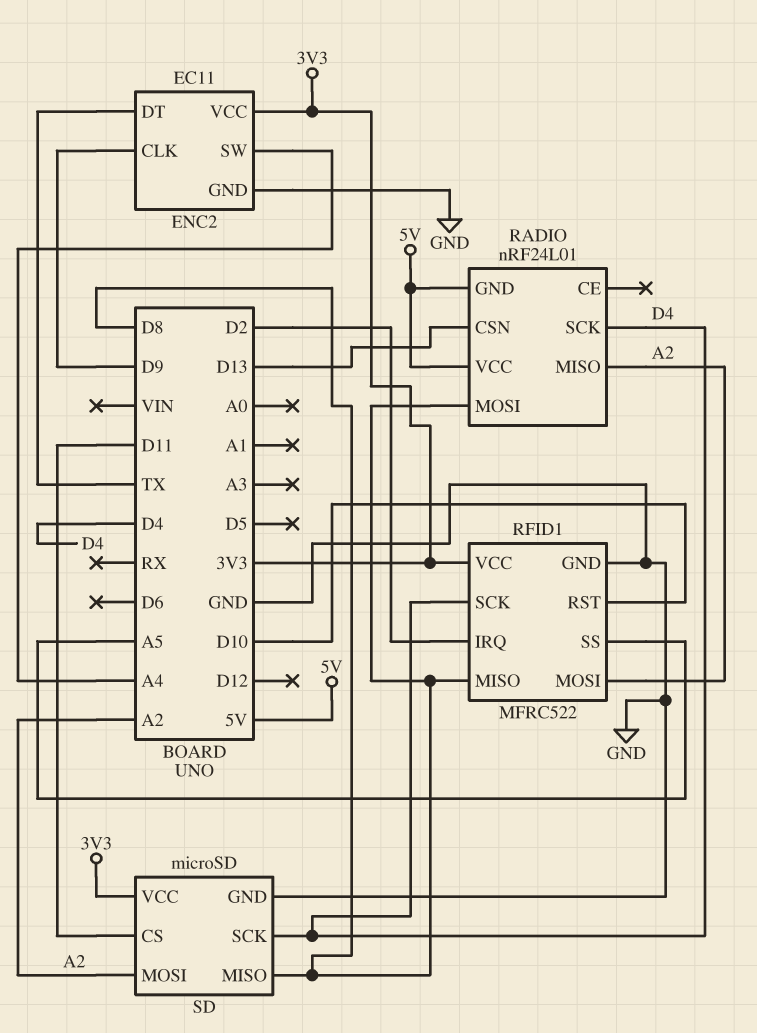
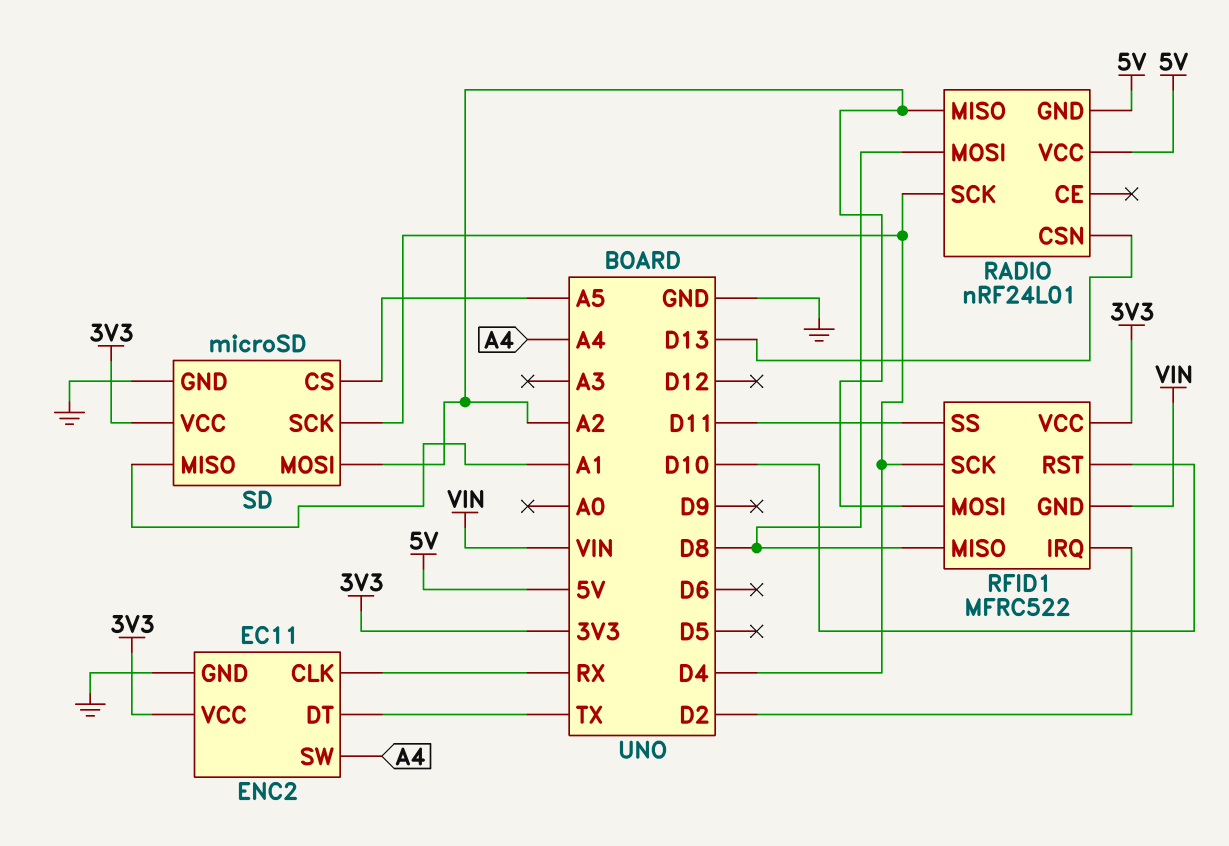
ENC2 pin CLK: D9 -> RX
RFID1 pin GND: GND -> VIN
RFID1 pin SS: A5 -> D11
SD pin CS: D11 -> A5
SD pin MISO: D8 -> A1

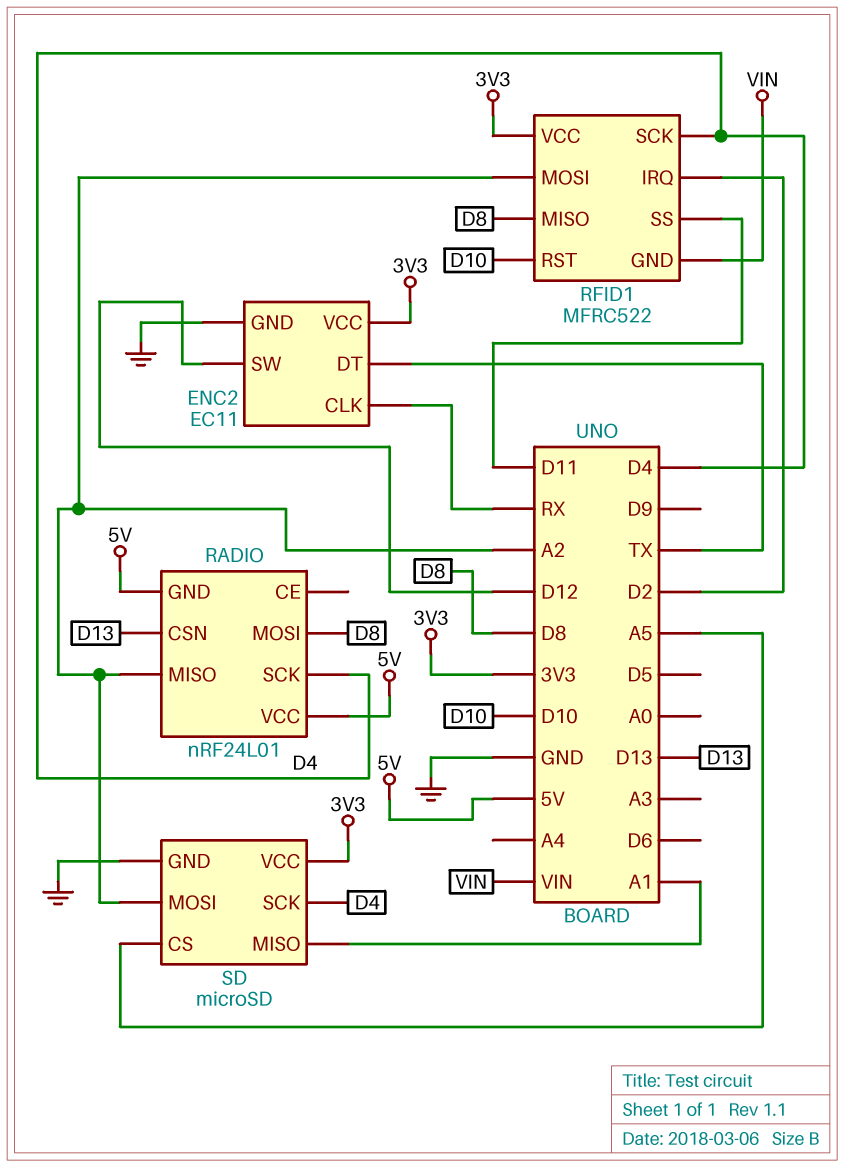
ENC2 pin SW: A4 -> D12

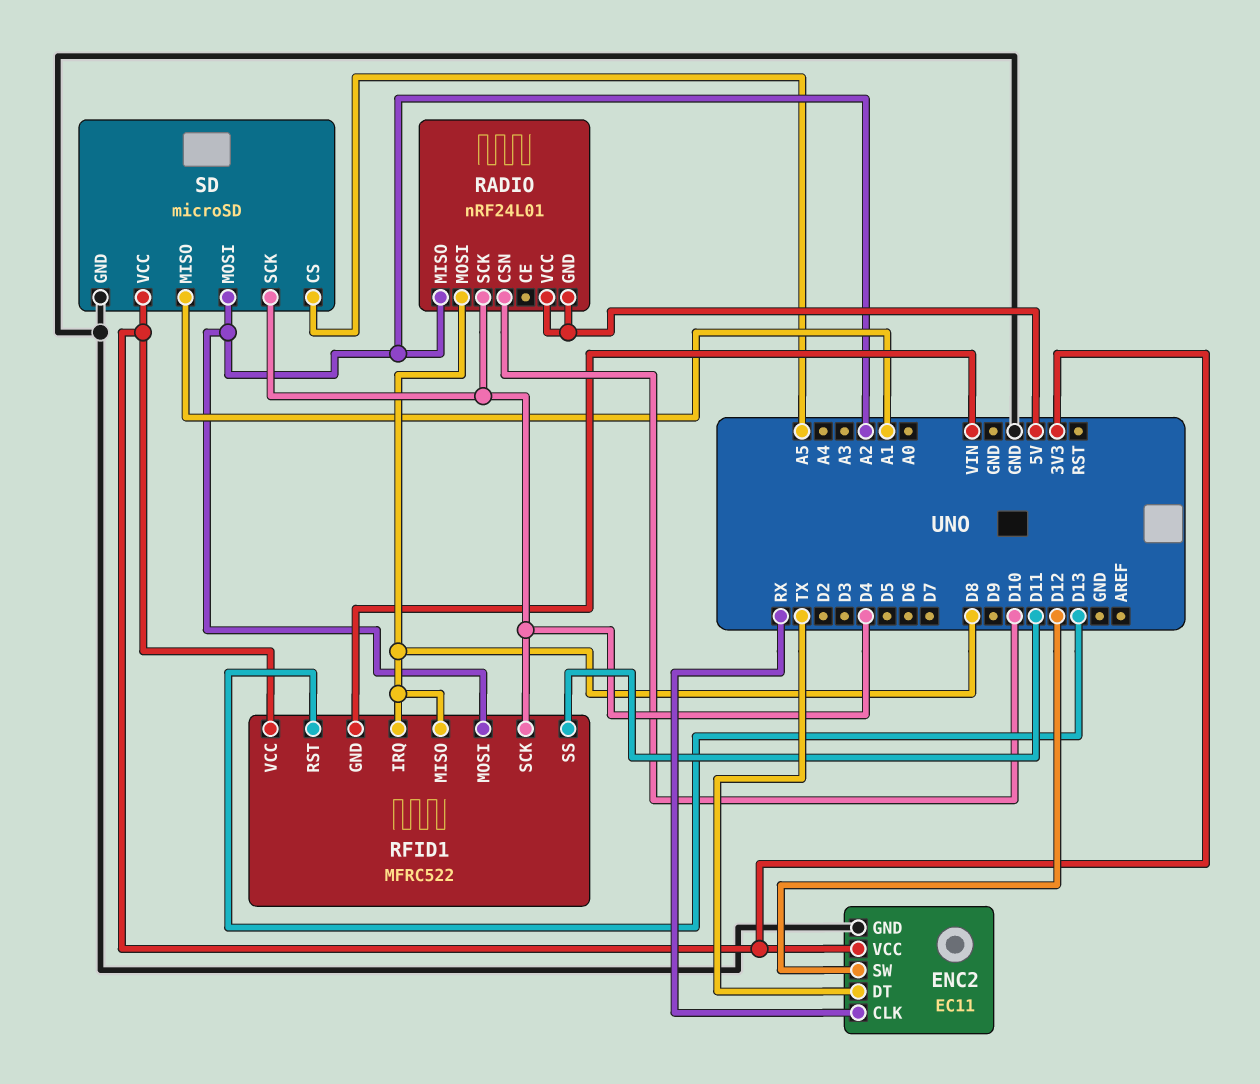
RADIO pin CSN: D13 -> D10
RFID1 pin IRQ: D2 -> D8
RFID1 pin RST: D10 -> D13

